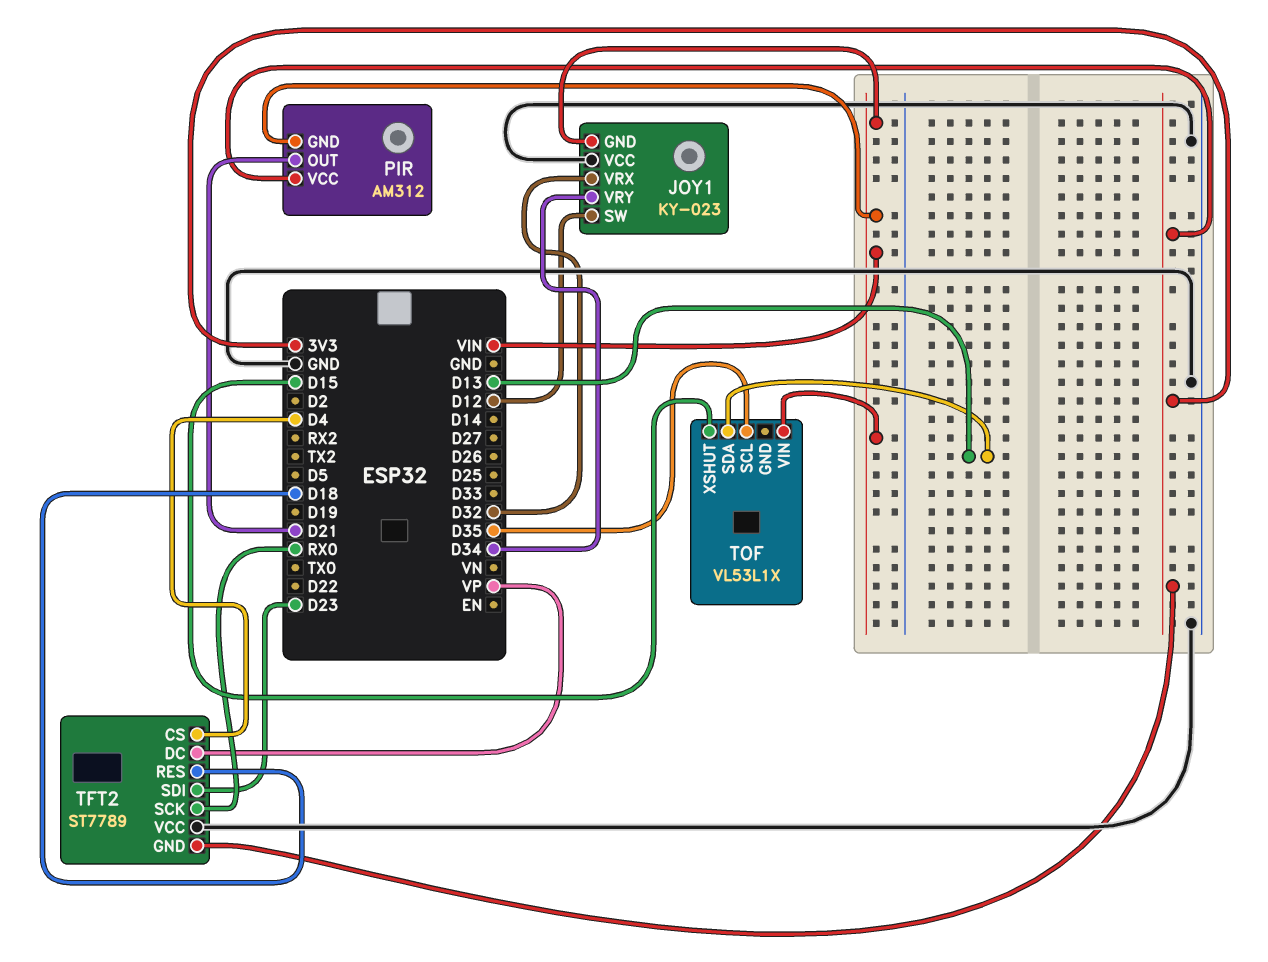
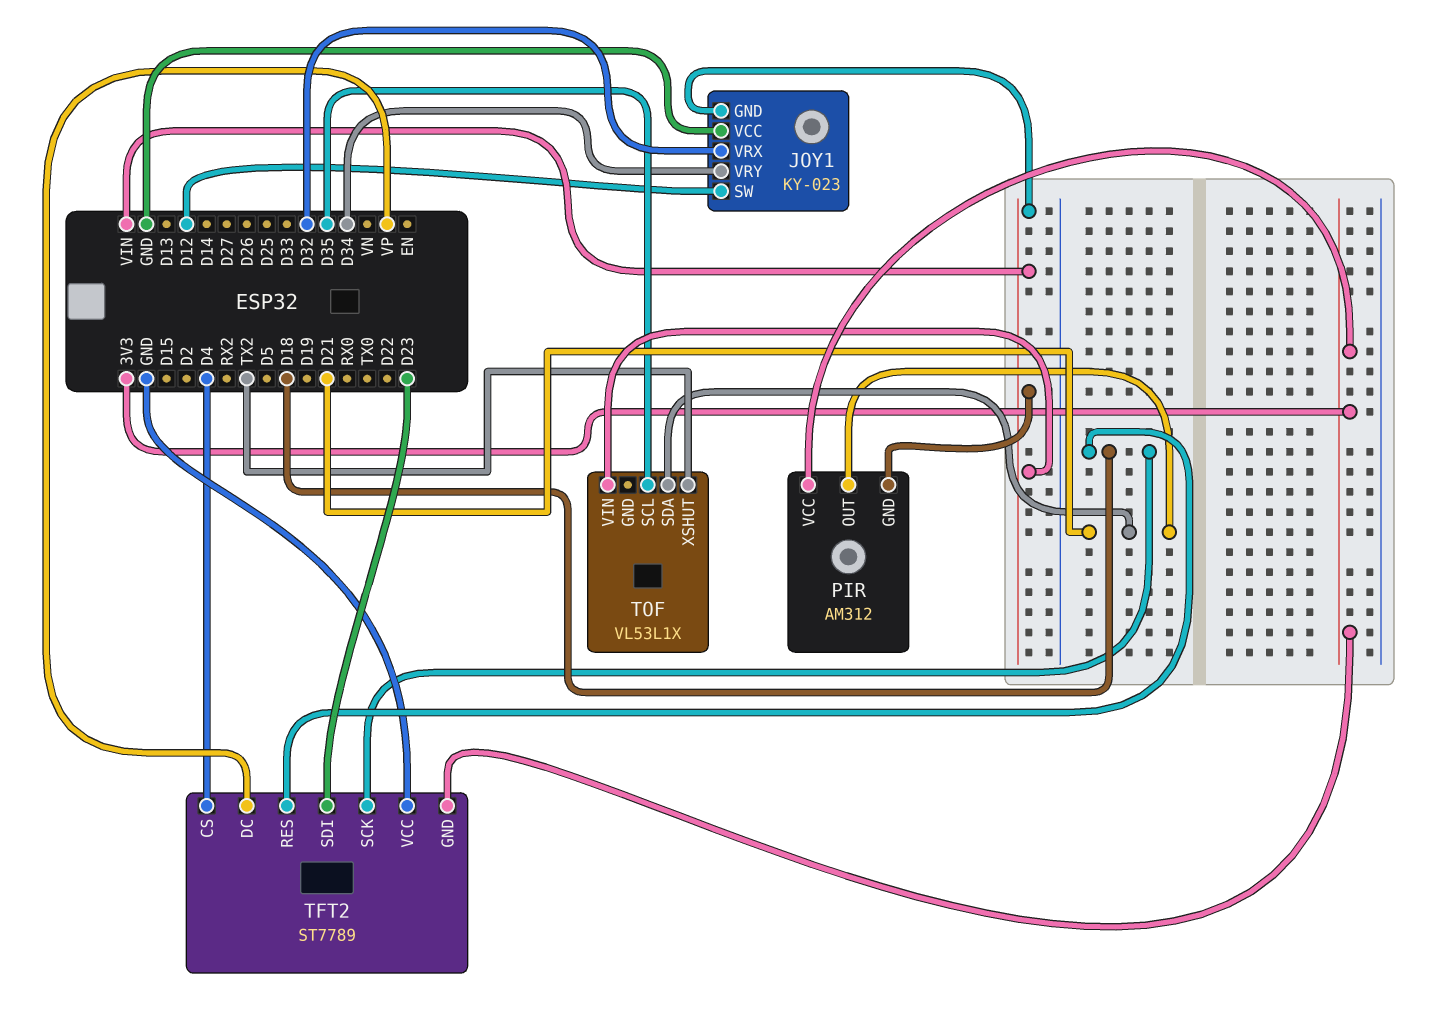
TFT2 pin SCK: RX0 -> D18
TOF pin SDA: D13 -> D21
TOF pin XSHUT: D15 -> TX2

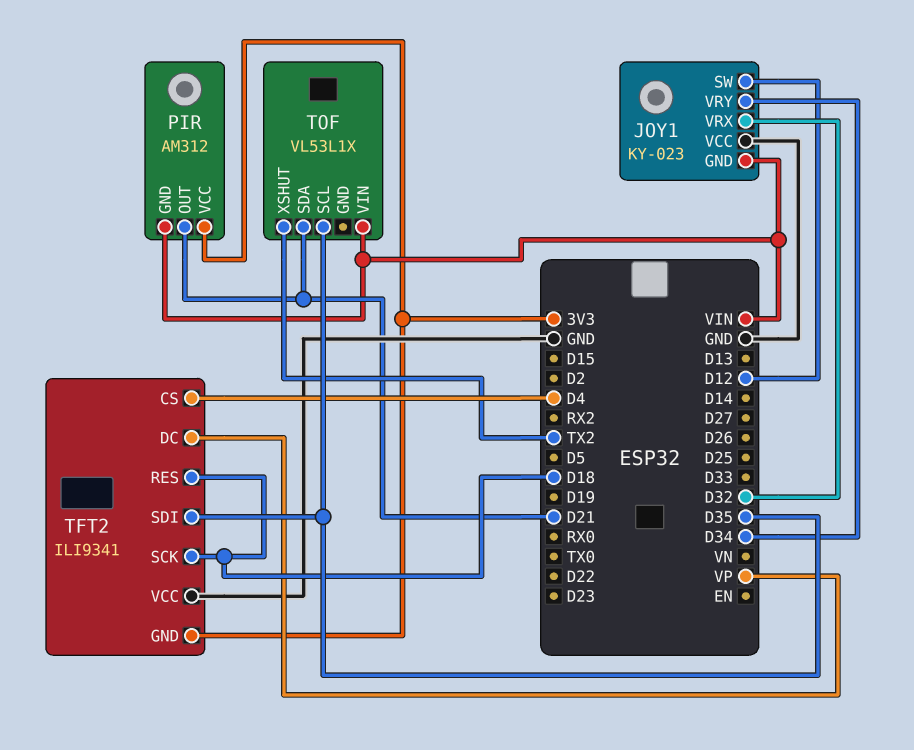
TFT2: ST7789 -> ILI9341
TFT2 pin SDI: D23 -> D35

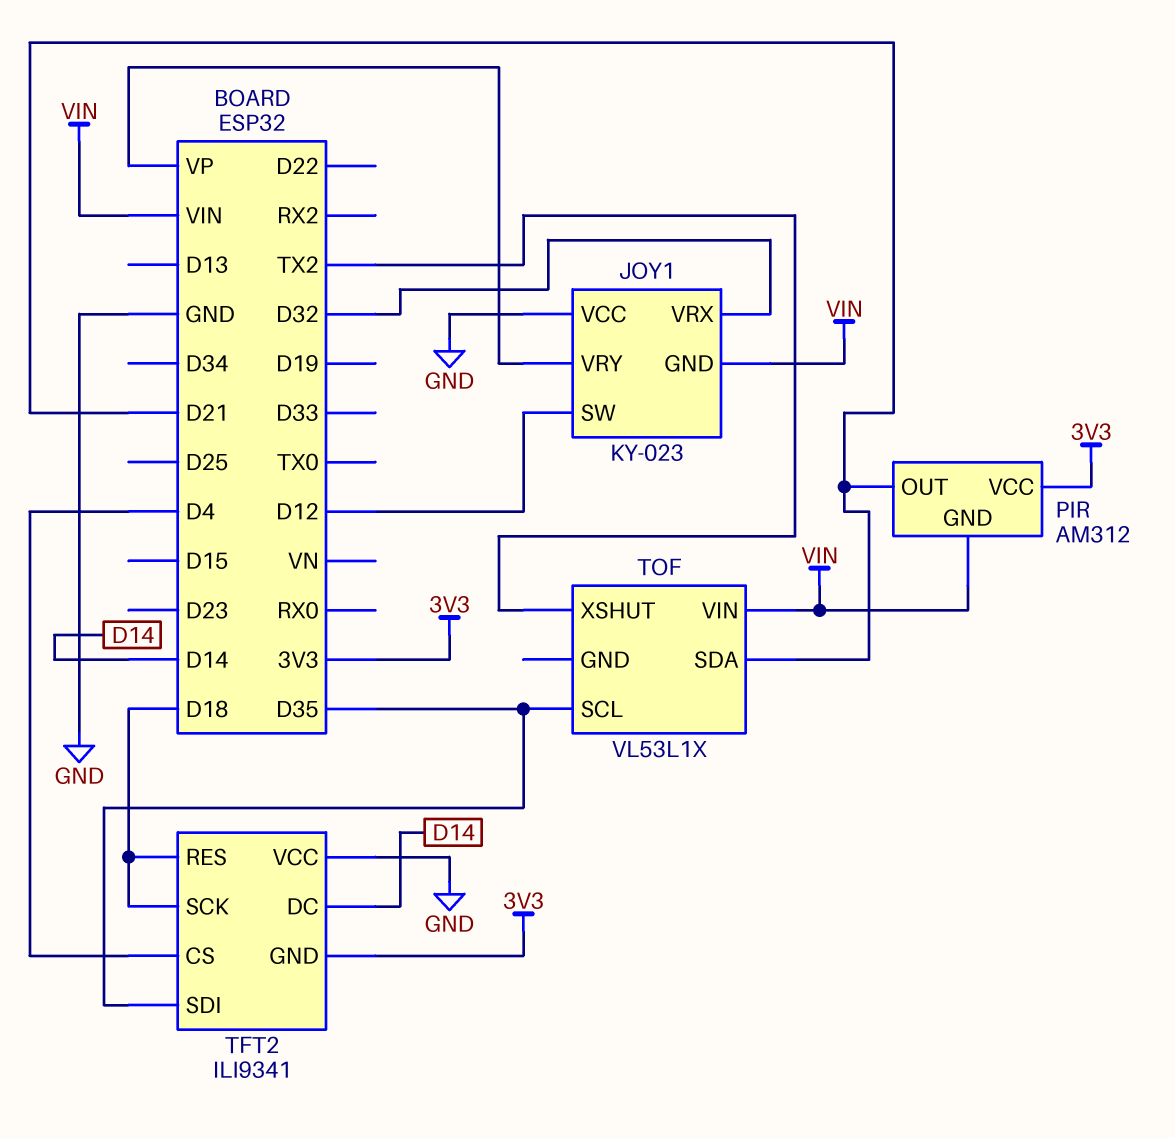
JOY1 pin VRY: D34 -> VP
TFT2 pin DC: VP -> D14

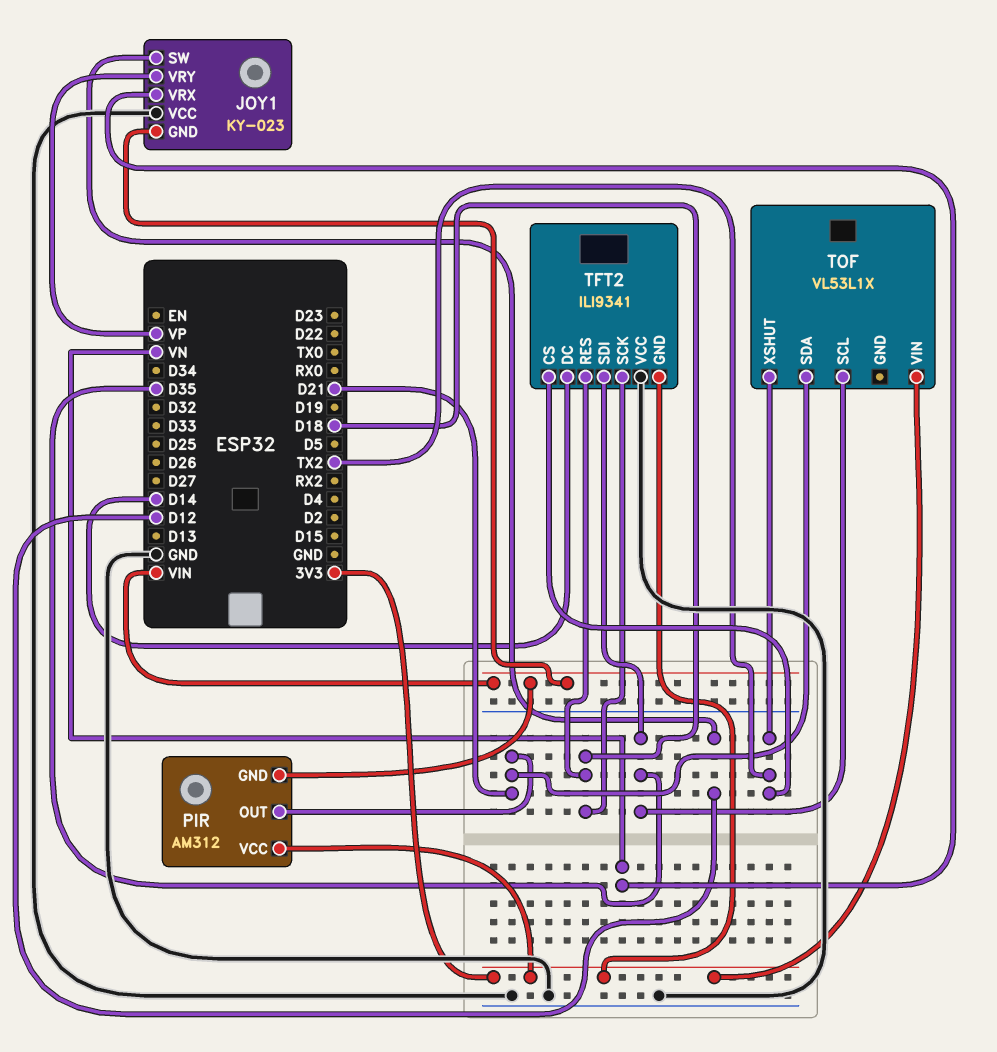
JOY1 pin VRX: D32 -> VN
TFT2 pin CS: D4 -> TX2
TOF pin VIN: VIN -> 3V3

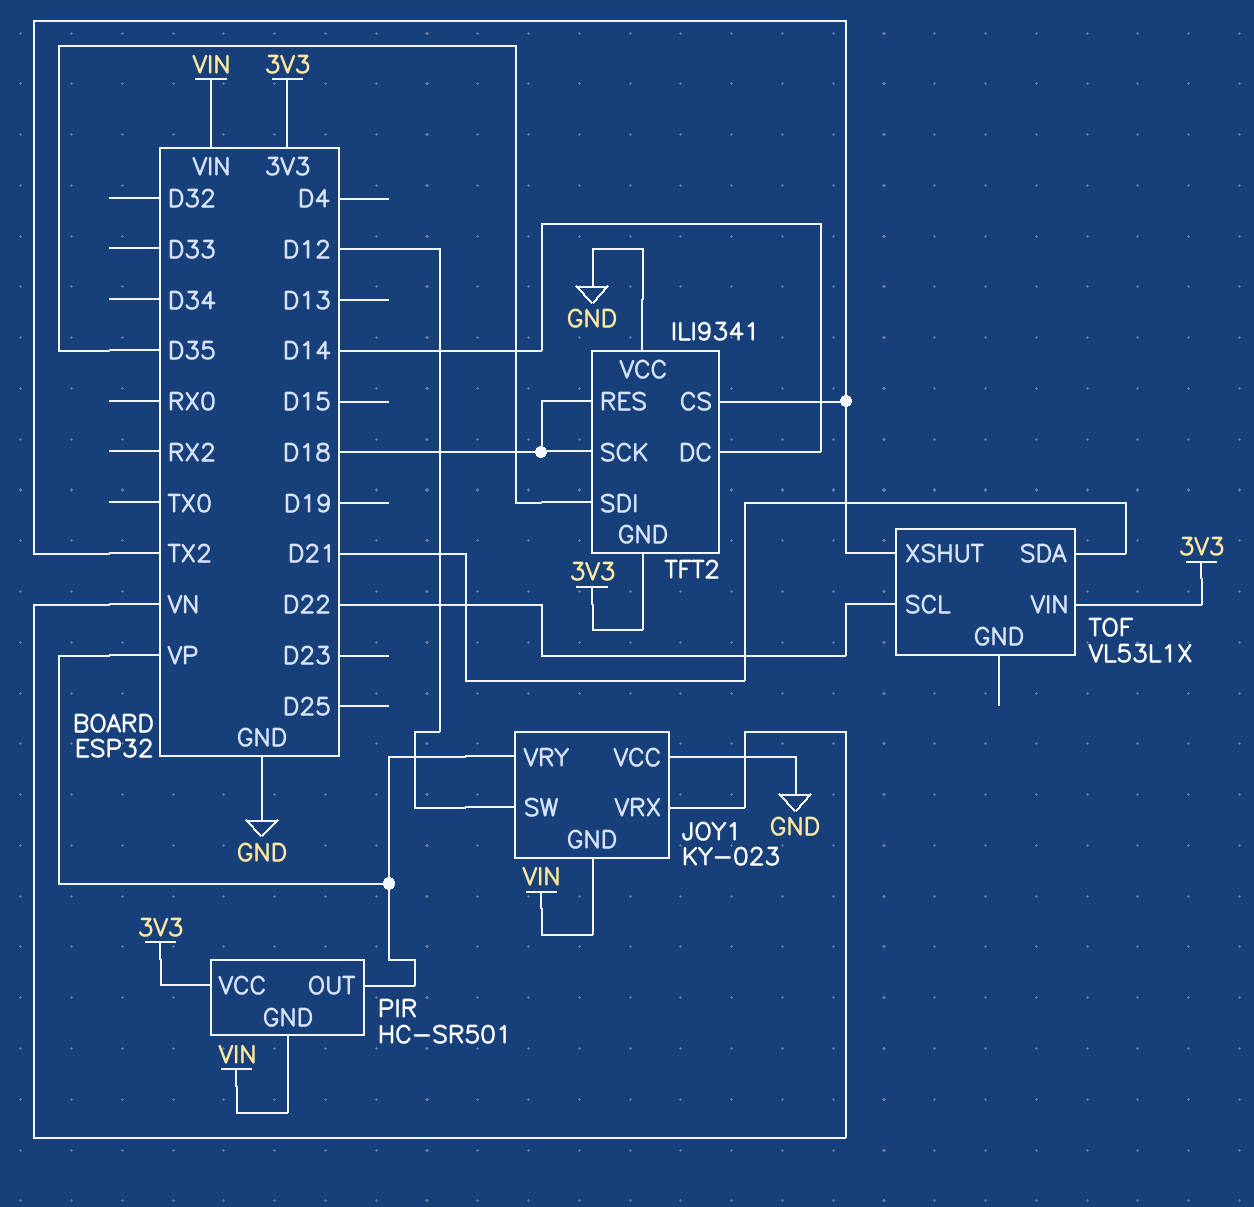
PIR: AM312 -> HC-SR501
PIR pin OUT: D21 -> VP
TOF pin SCL: D35 -> D22

